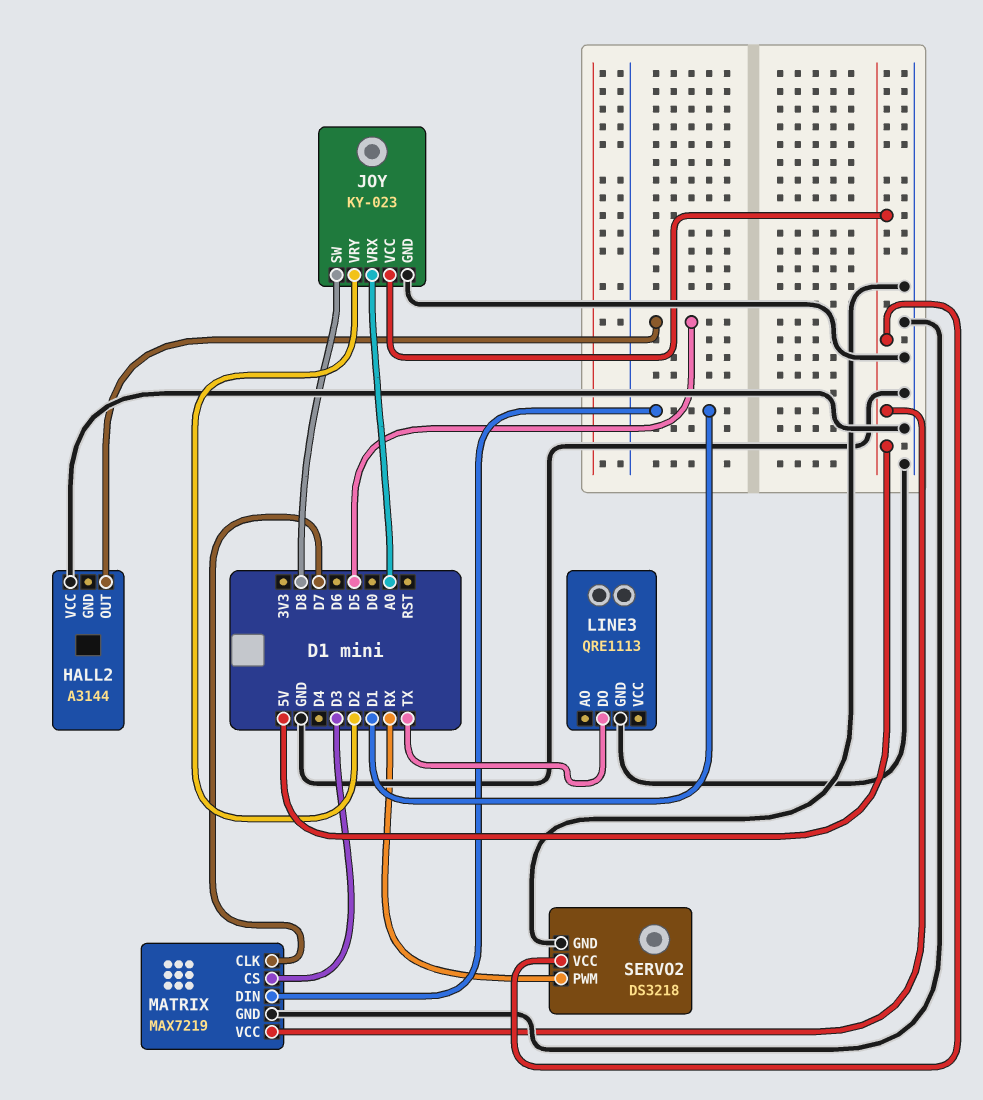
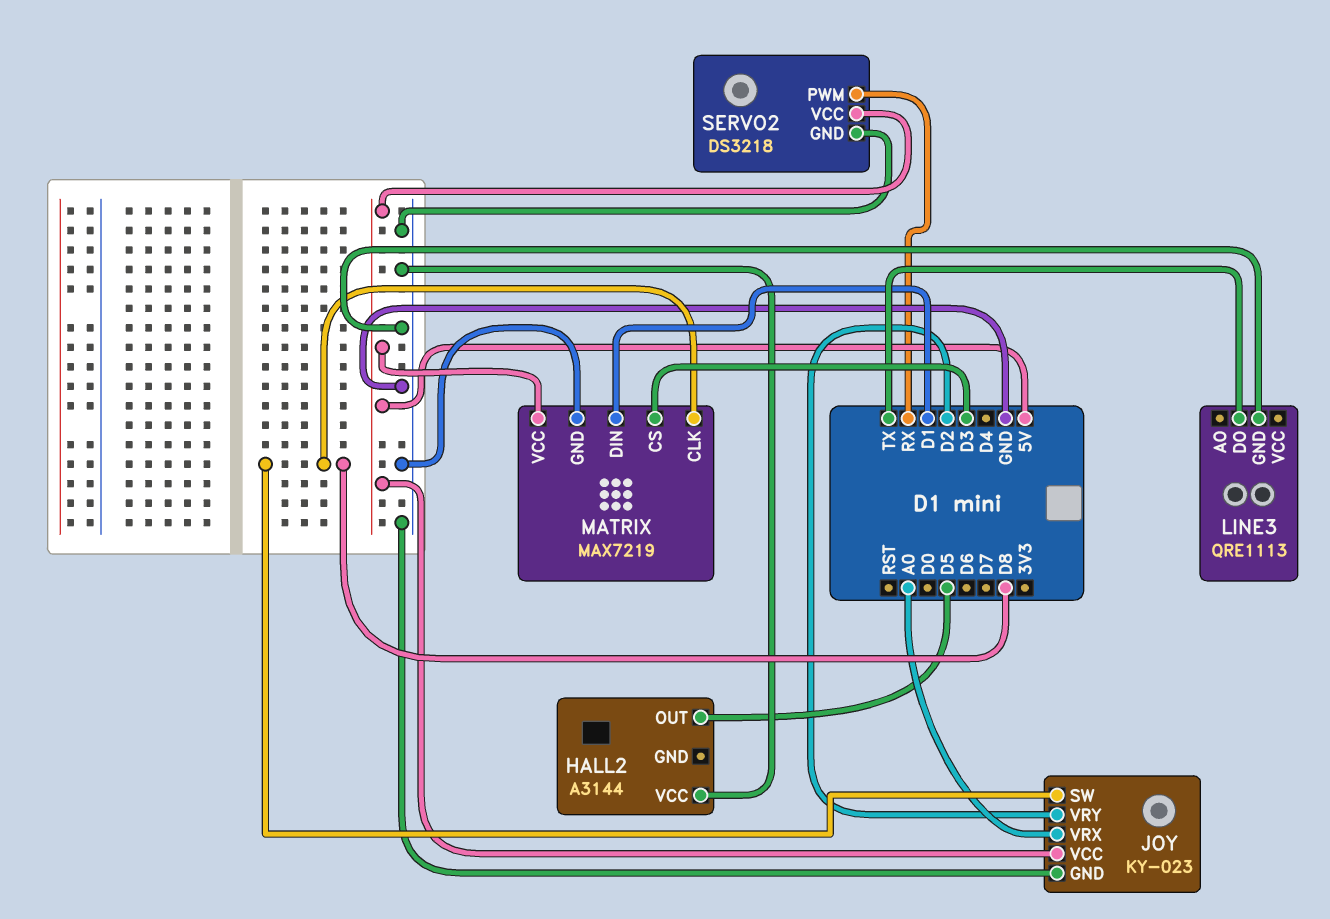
MATRIX pin CLK: D7 -> D8

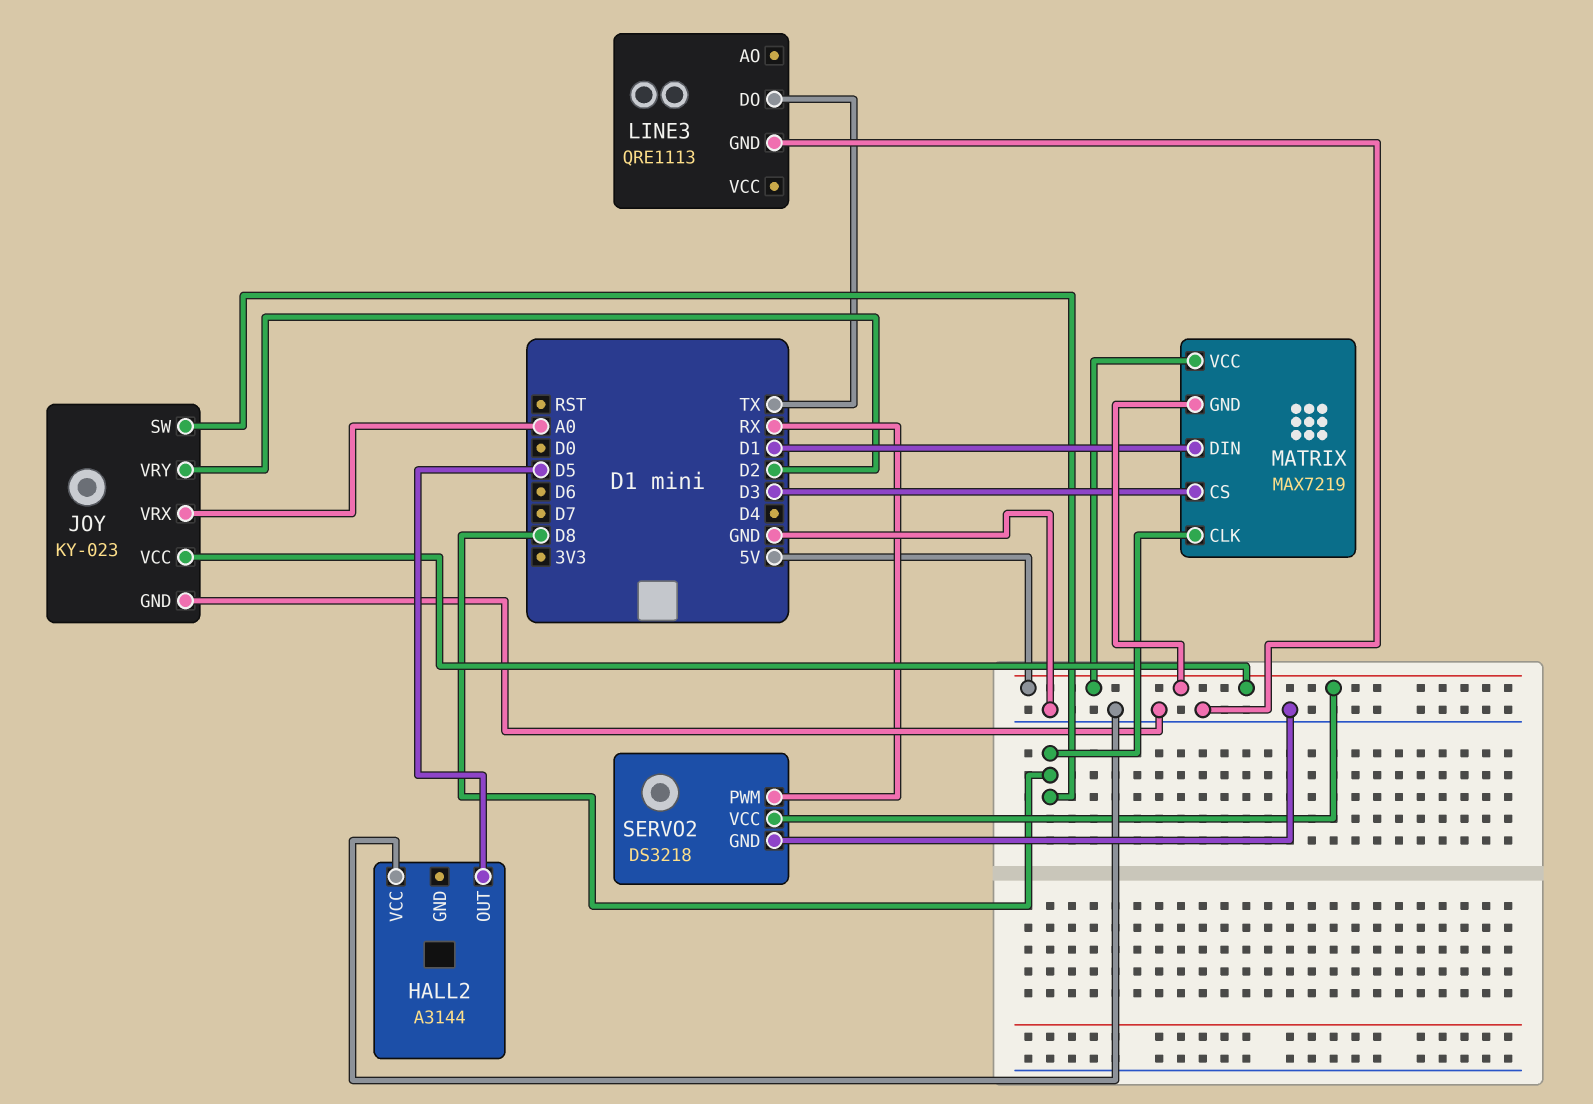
MATRIX pin GND: GND -> 5V

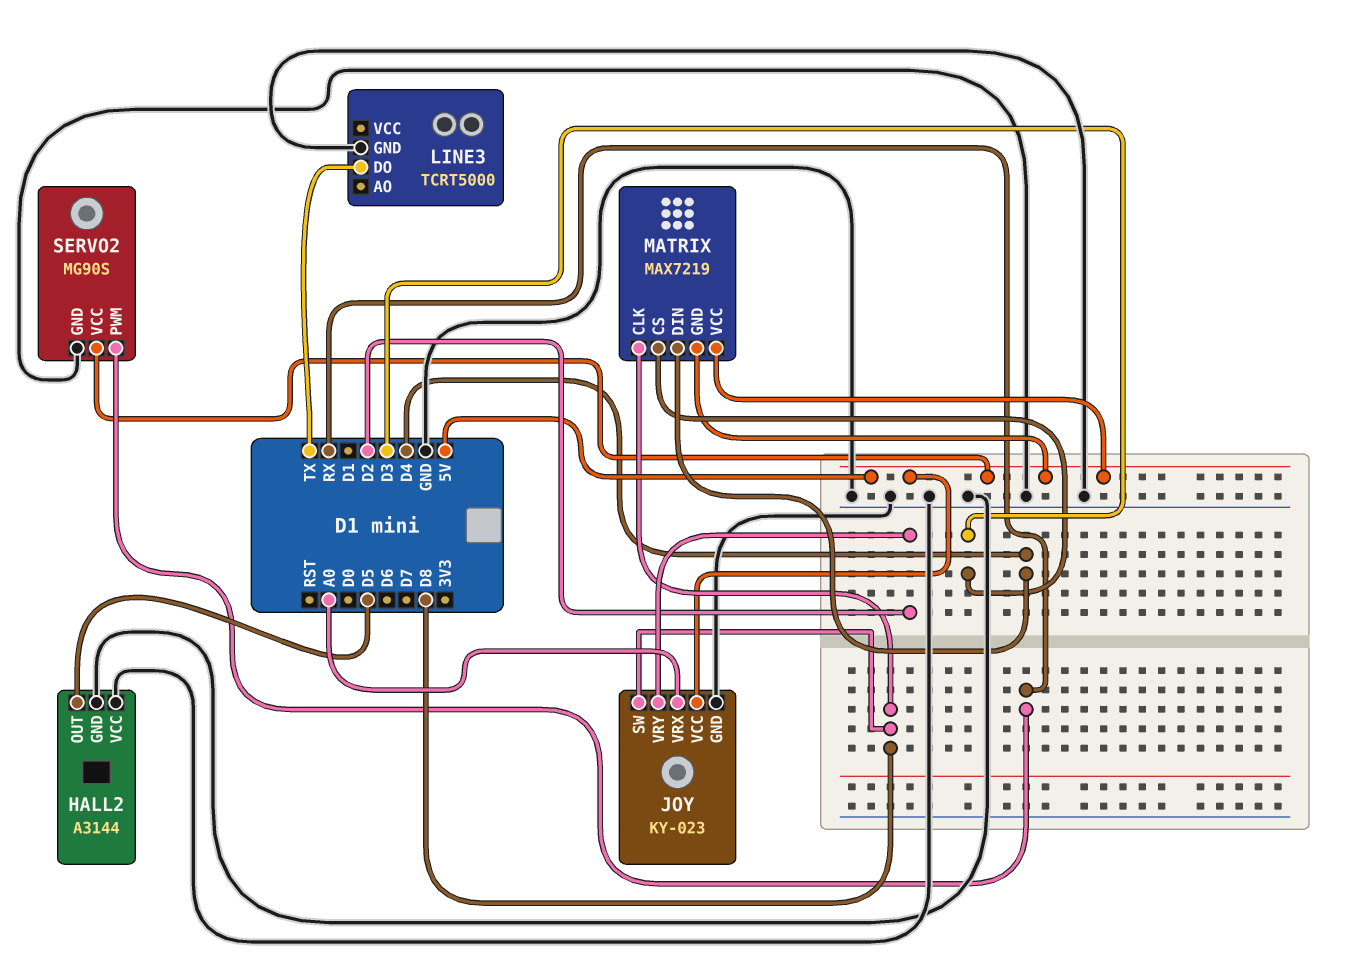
HALL2 pin GND: none -> GND
LINE3: QRE1113 -> TCRT5000
MATRIX pin DIN: D1 -> D4
SERVO2: DS3218 -> MG90S

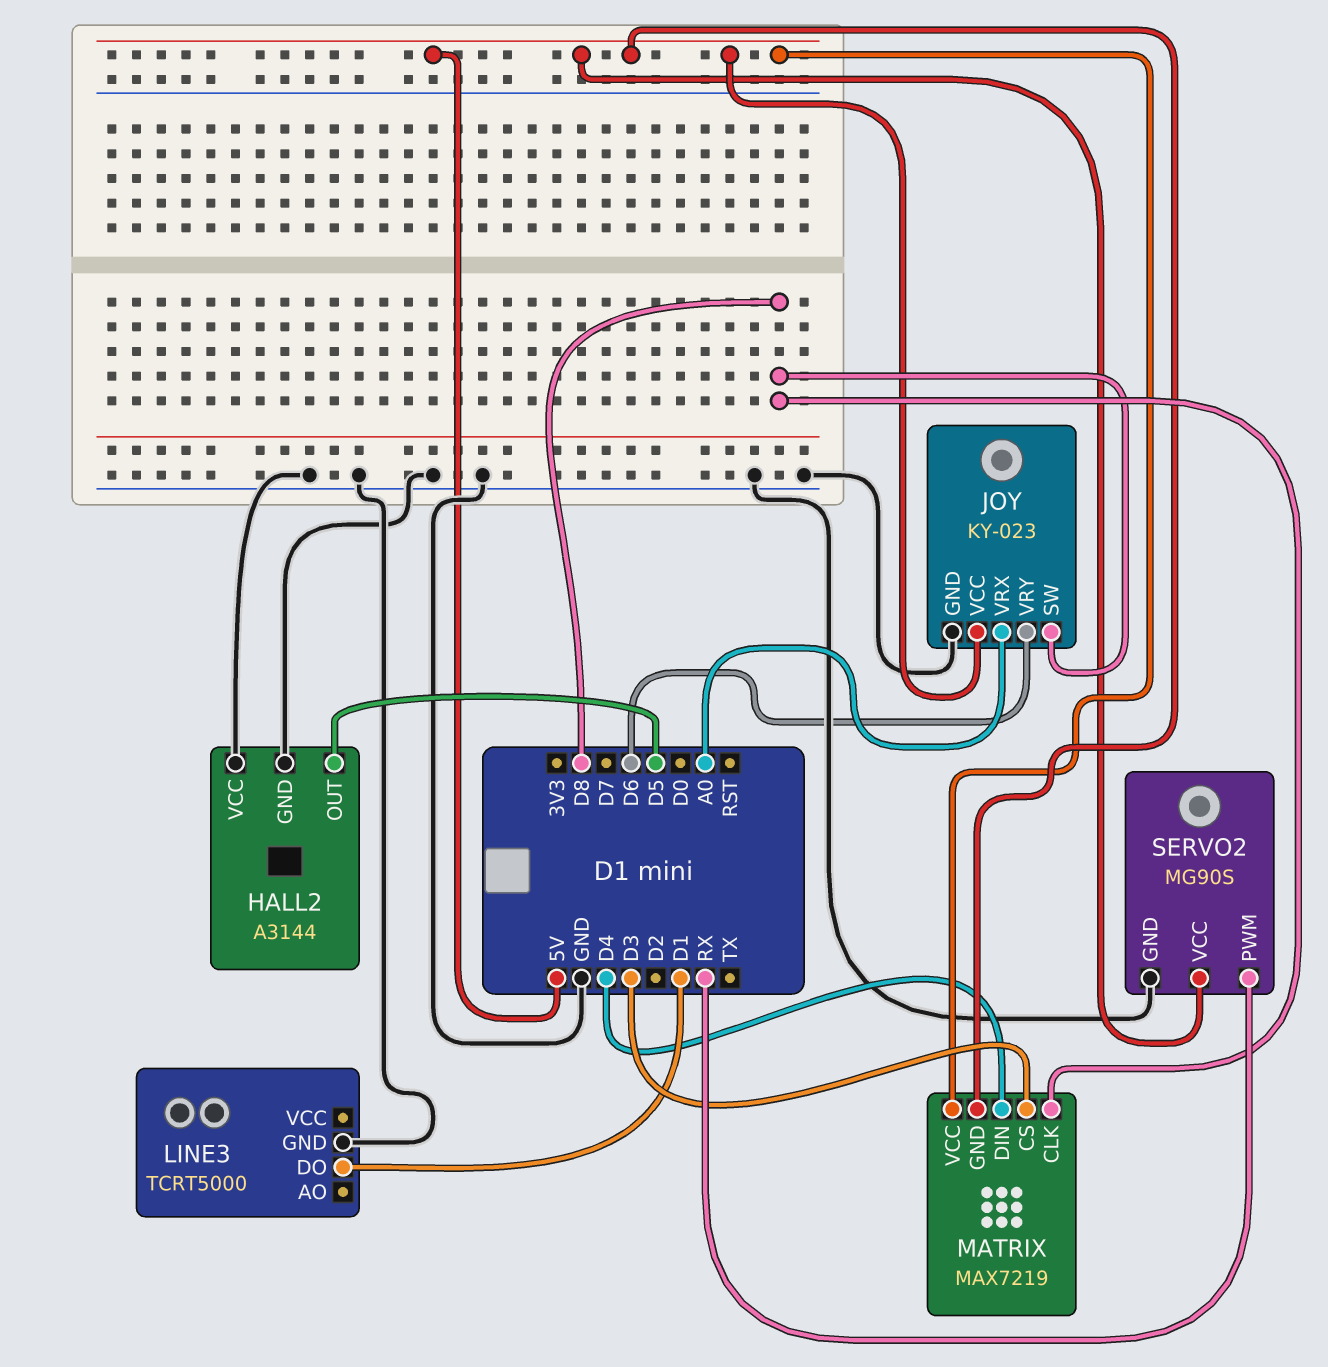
JOY pin VRY: D2 -> D6
LINE3 pin DO: TX -> D1

